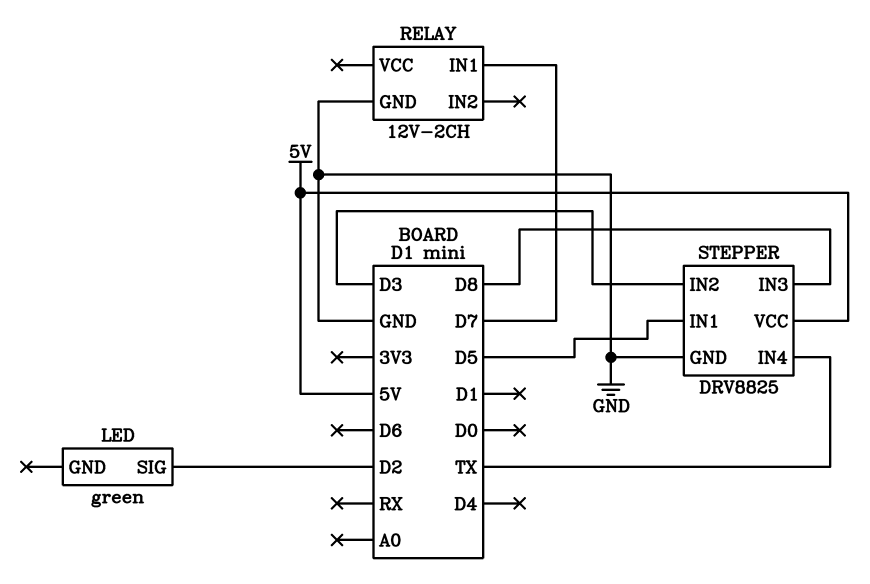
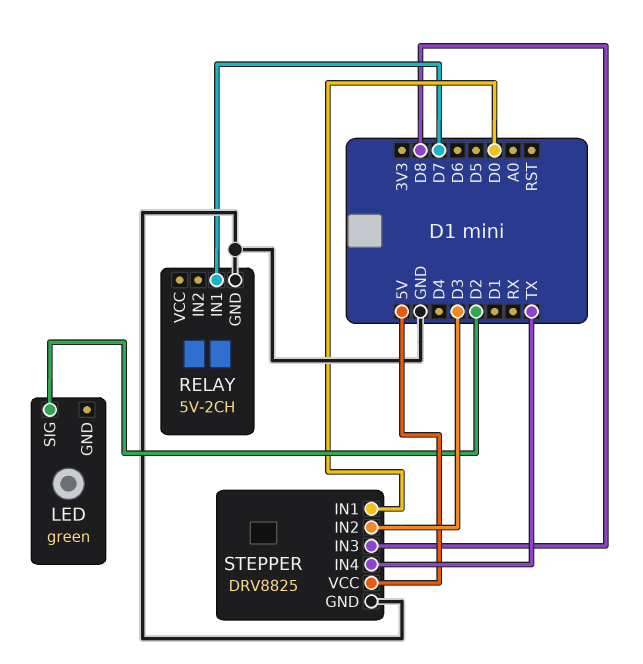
RELAY: 12V-2CH -> 5V-2CH
STEPPER pin IN1: D5 -> D0

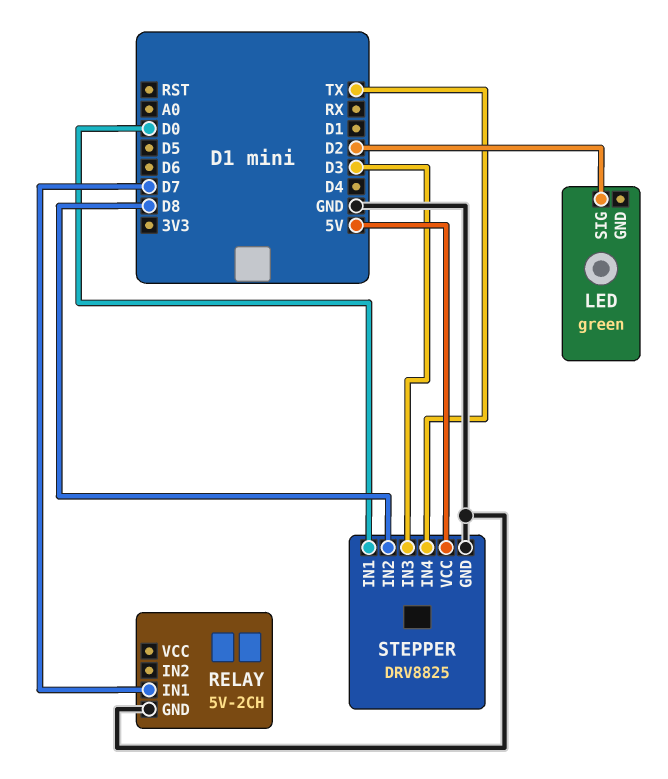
STEPPER pin IN2: D3 -> D8
STEPPER pin IN3: D8 -> D3

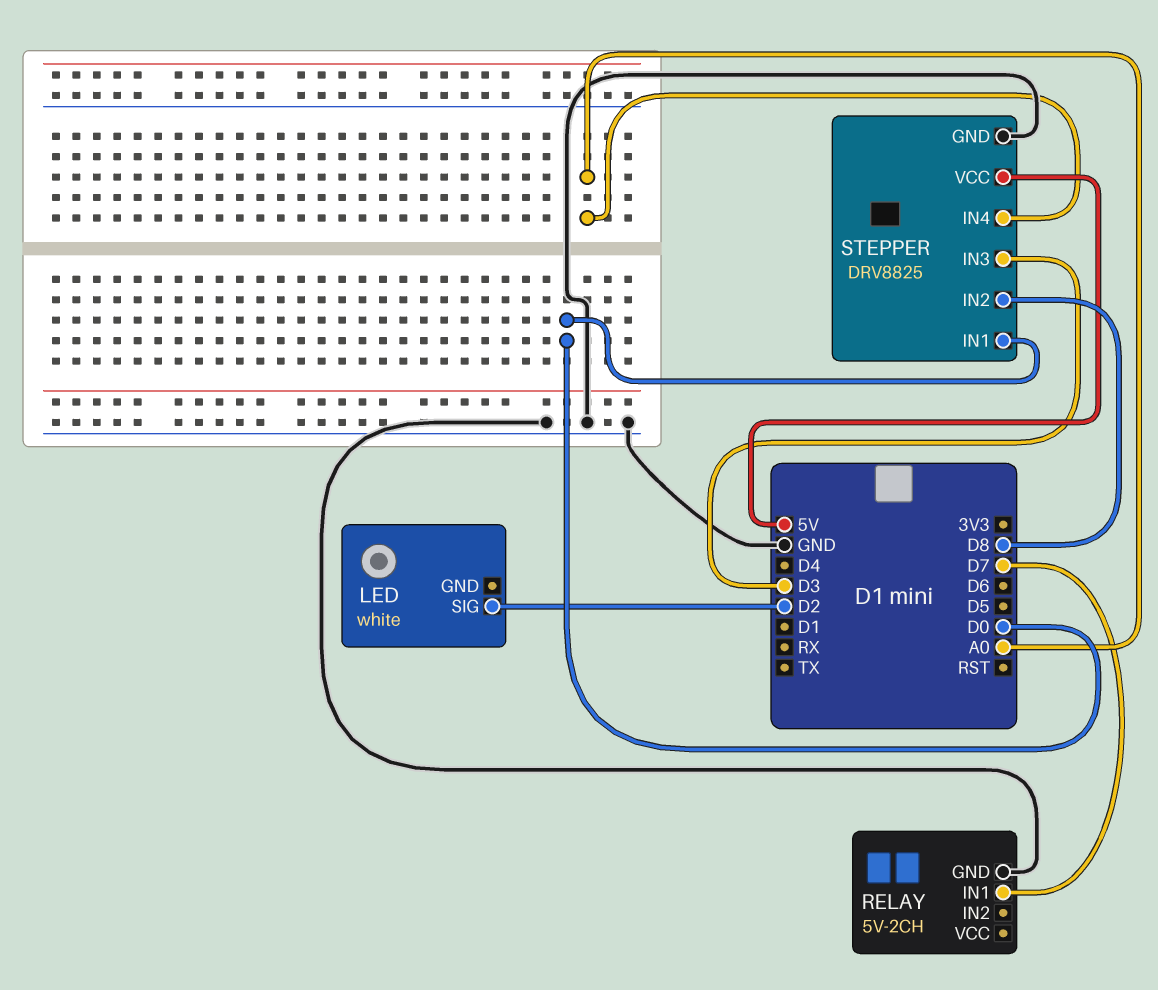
LED: green -> white
STEPPER pin IN4: TX -> A0

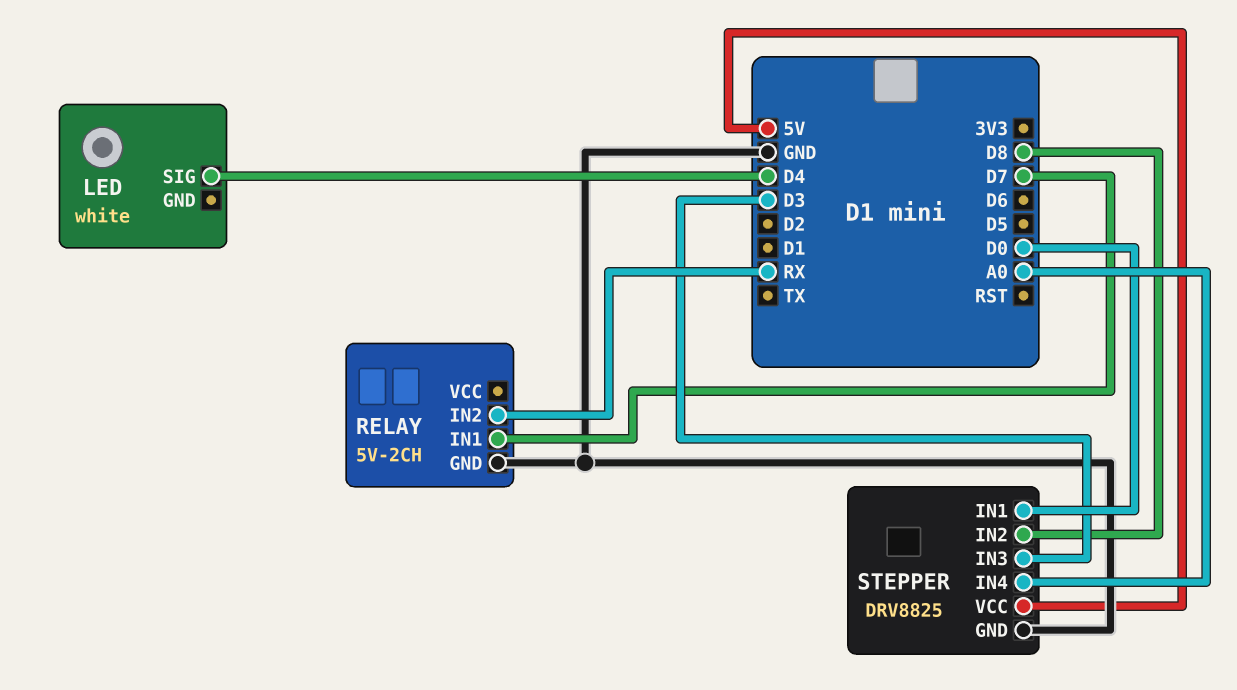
LED pin SIG: D2 -> D4
RELAY pin IN2: none -> RX

